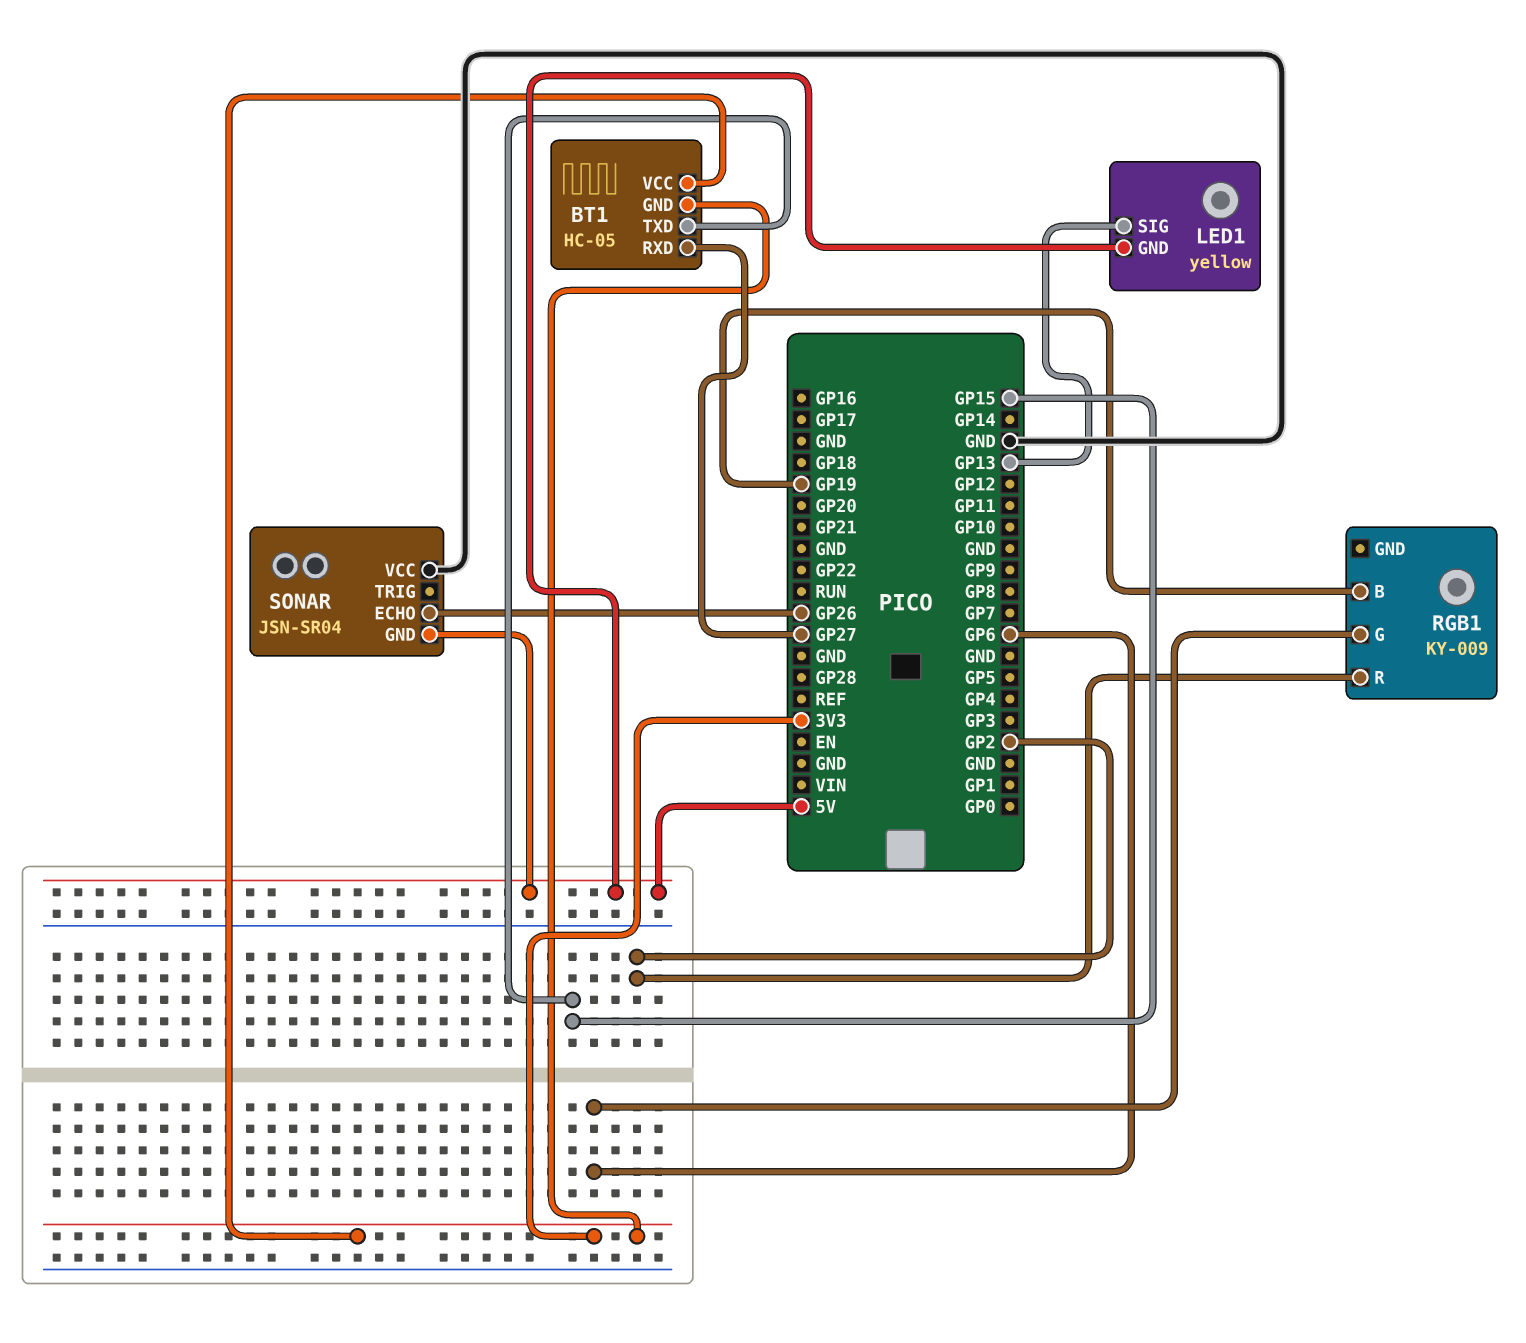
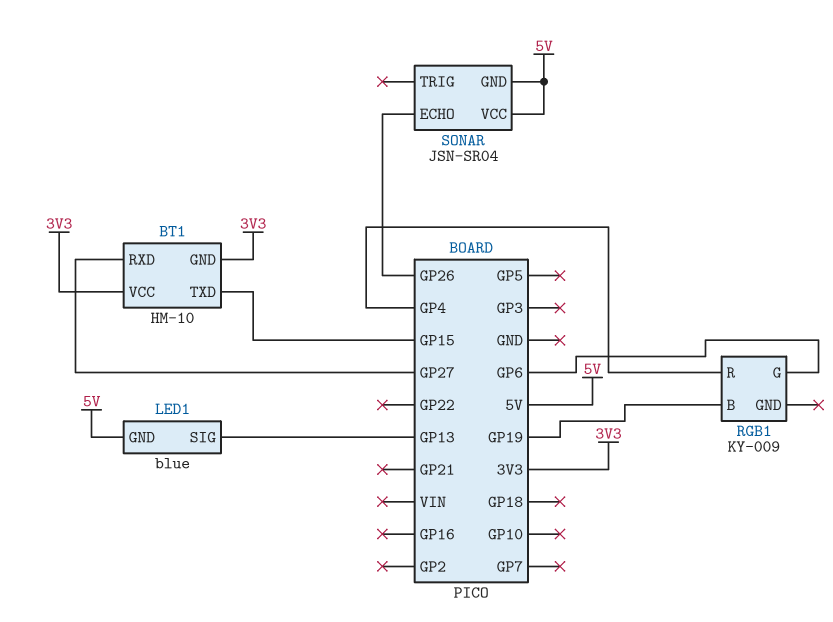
BT1: HC-05 -> HM-10
LED1: yellow -> blue
RGB1 pin R: GP2 -> GP4
SONAR pin VCC: GND -> 5V

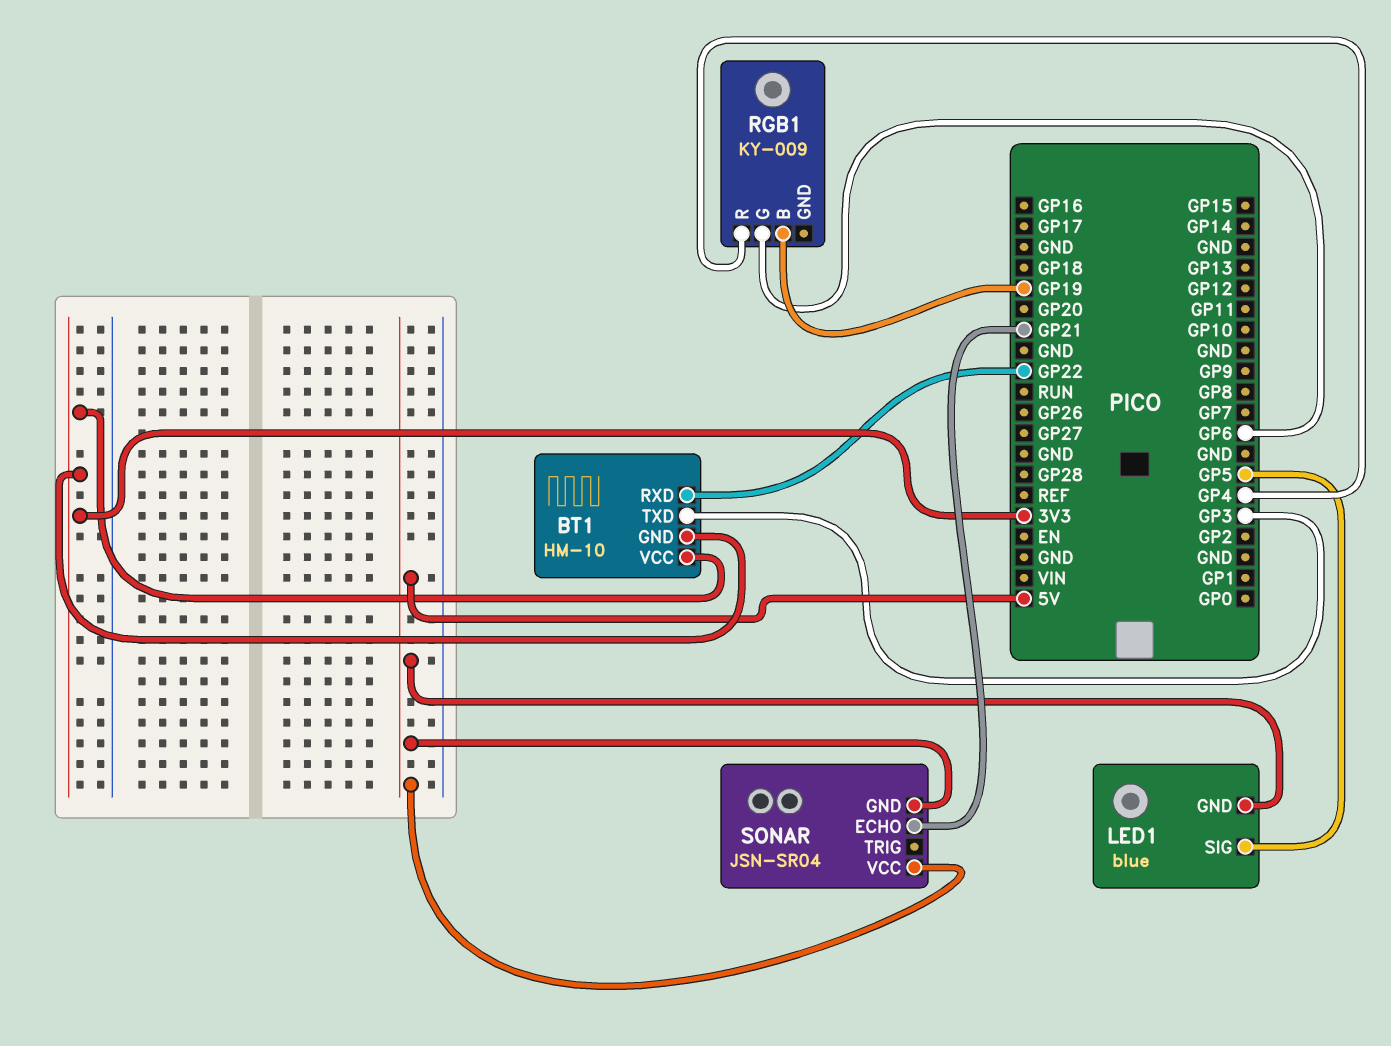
BT1 pin RXD: GP27 -> GP22
BT1 pin TXD: GP15 -> GP3
LED1 pin SIG: GP13 -> GP5
SONAR pin ECHO: GP26 -> GP21

